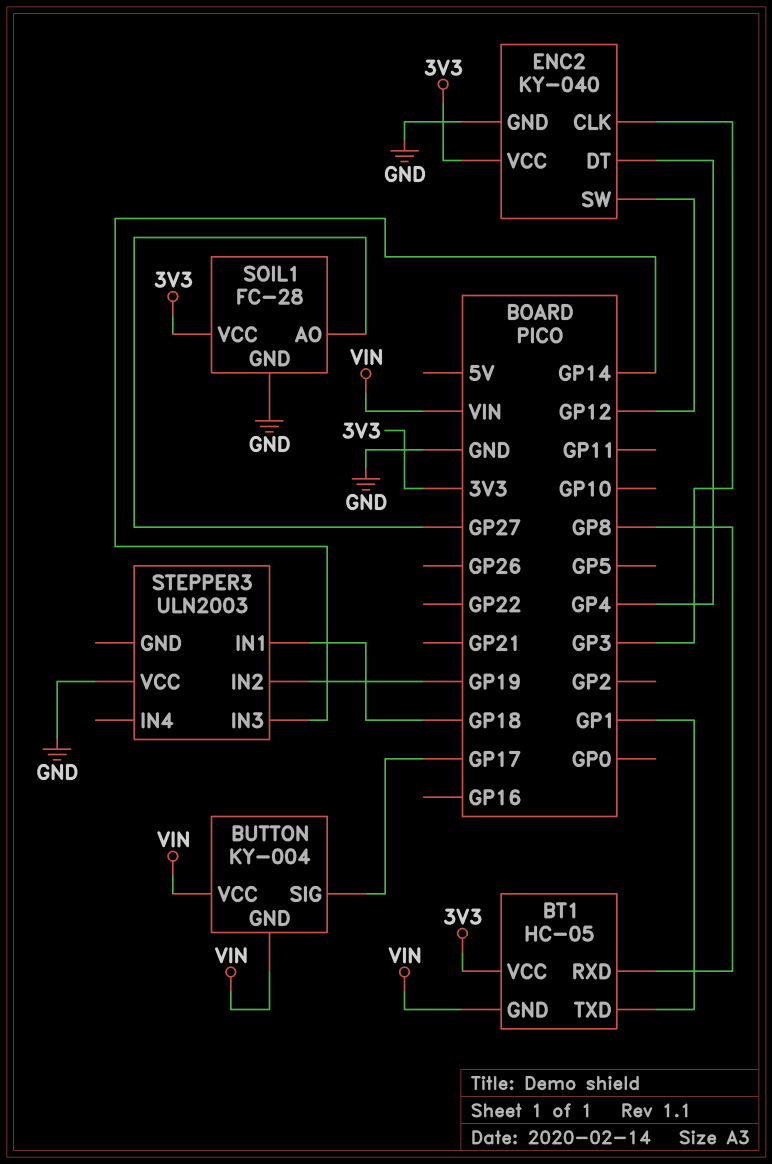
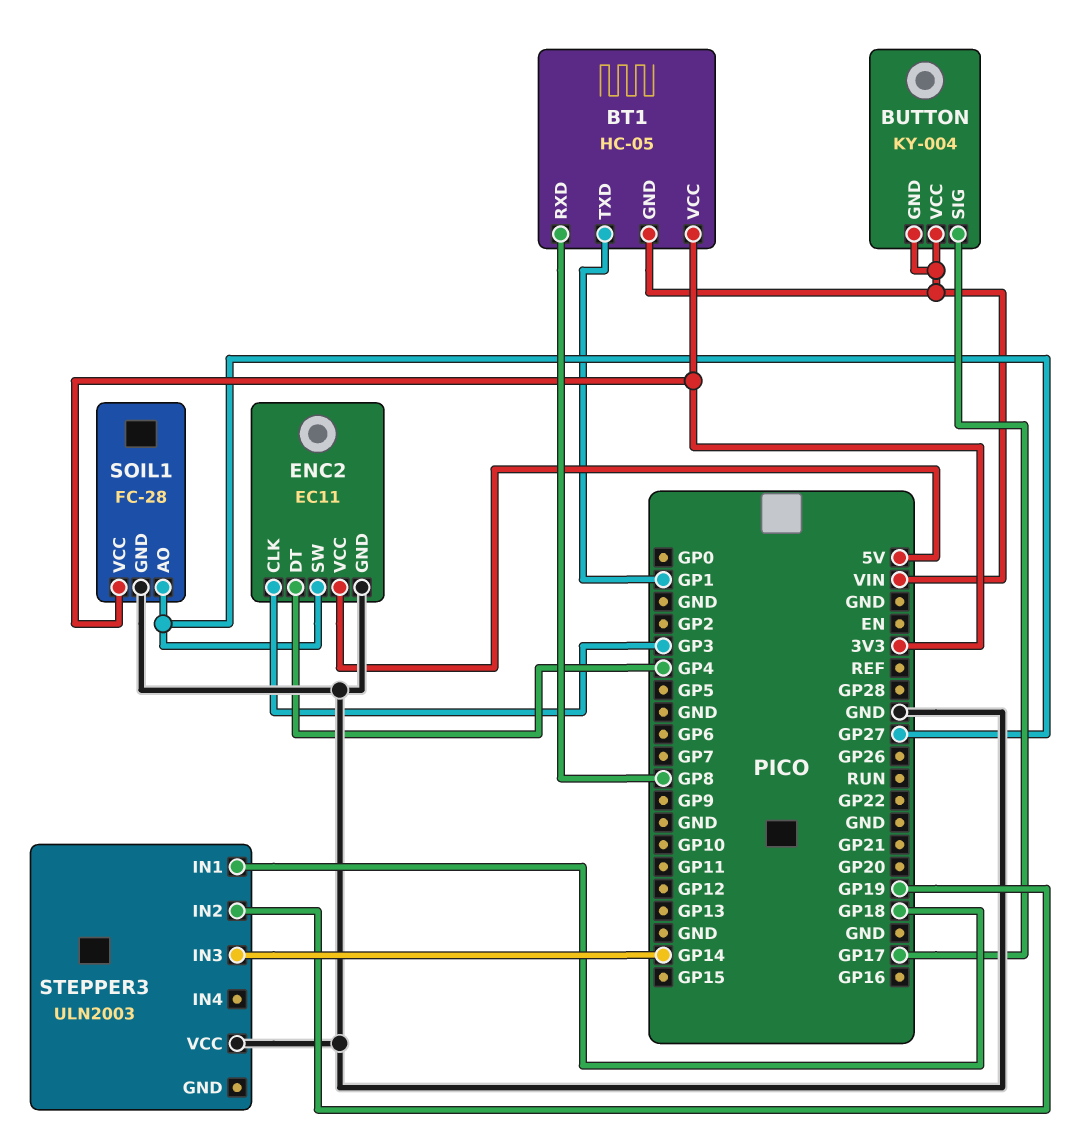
ENC2: KY-040 -> EC11
ENC2 pin SW: GP12 -> GP27
ENC2 pin VCC: 3V3 -> 5V

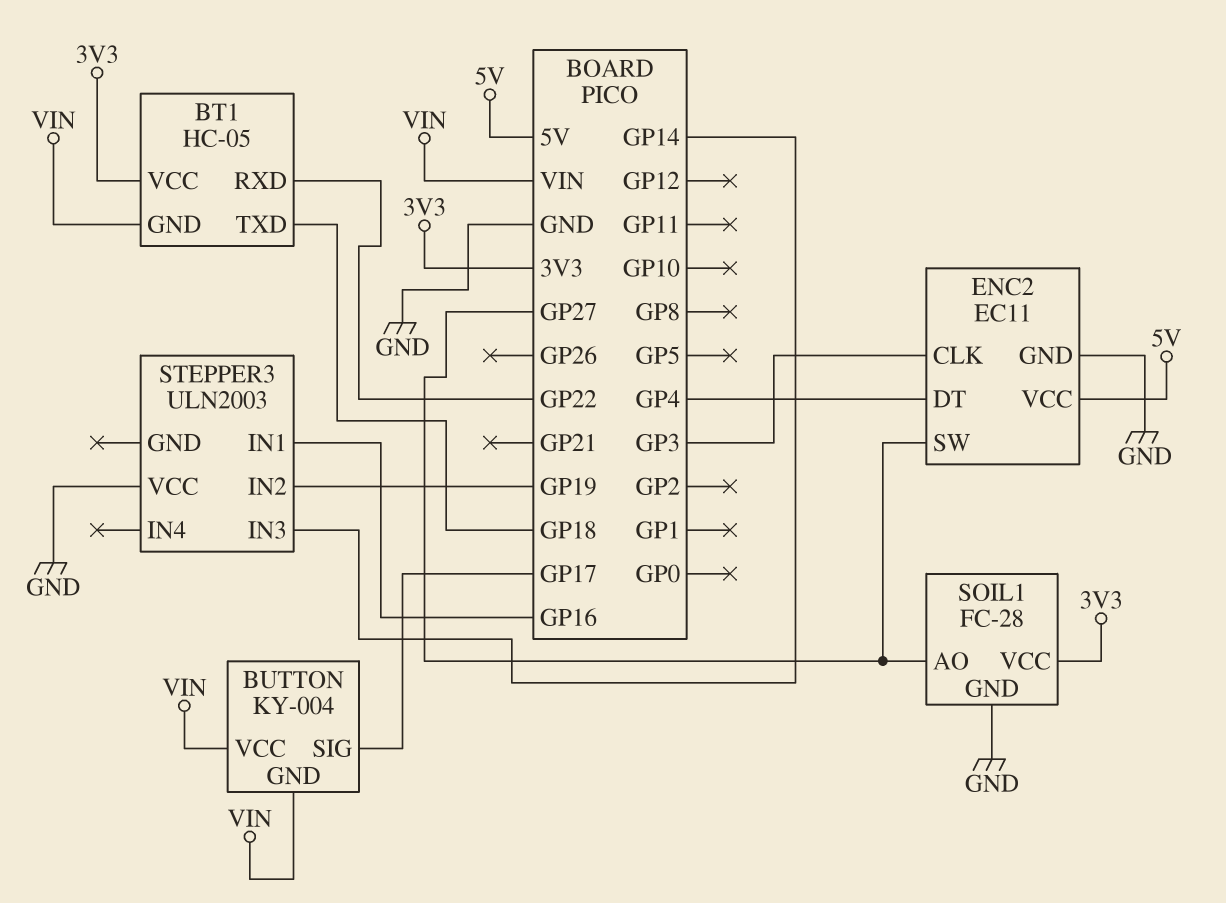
BT1 pin RXD: GP8 -> GP22
BT1 pin TXD: GP1 -> GP18
STEPPER3 pin IN1: GP18 -> GP16

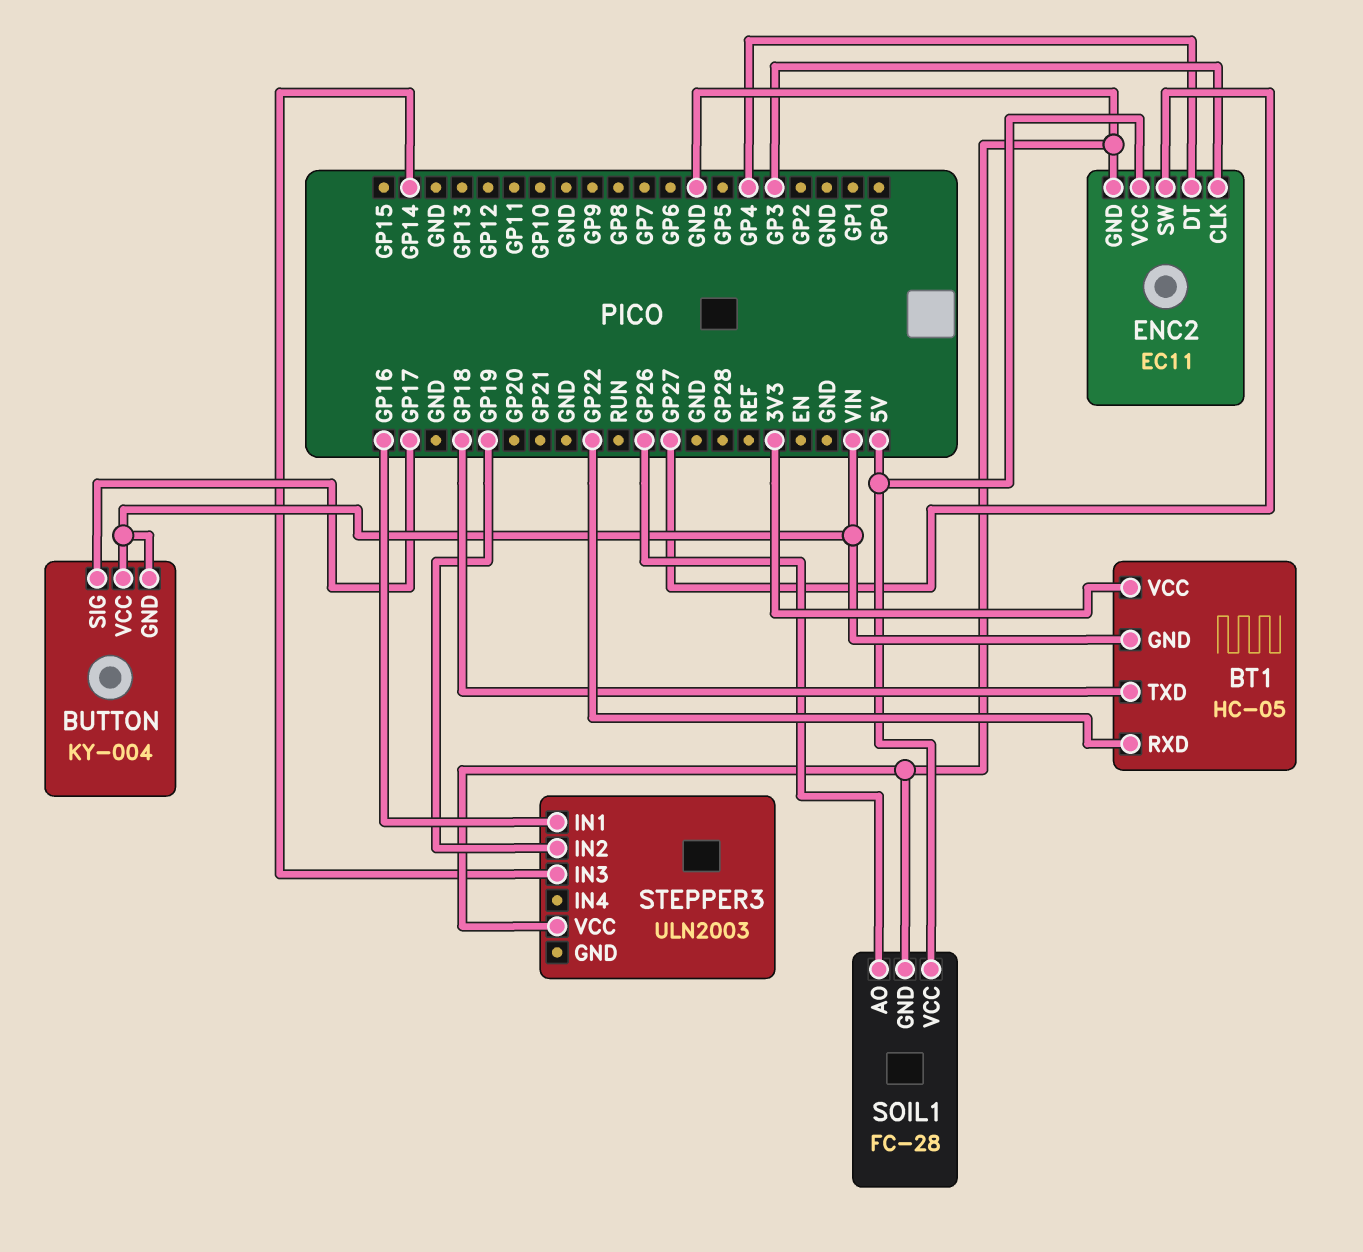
SOIL1 pin AO: GP27 -> GP26
SOIL1 pin VCC: 3V3 -> 5V

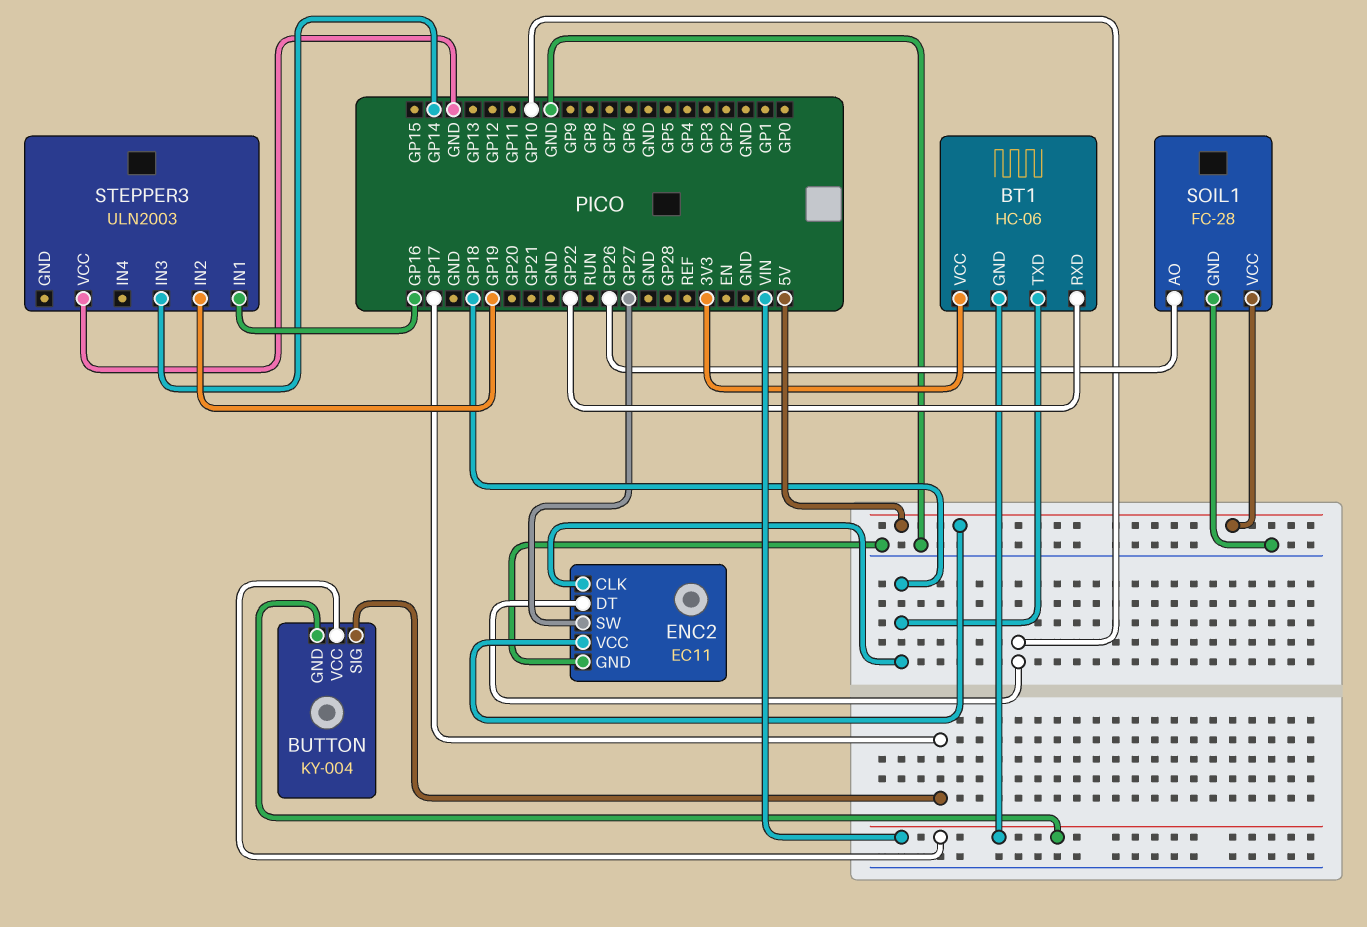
BT1: HC-05 -> HC-06
ENC2 pin CLK: GP3 -> GP18
ENC2 pin DT: GP4 -> GP10

